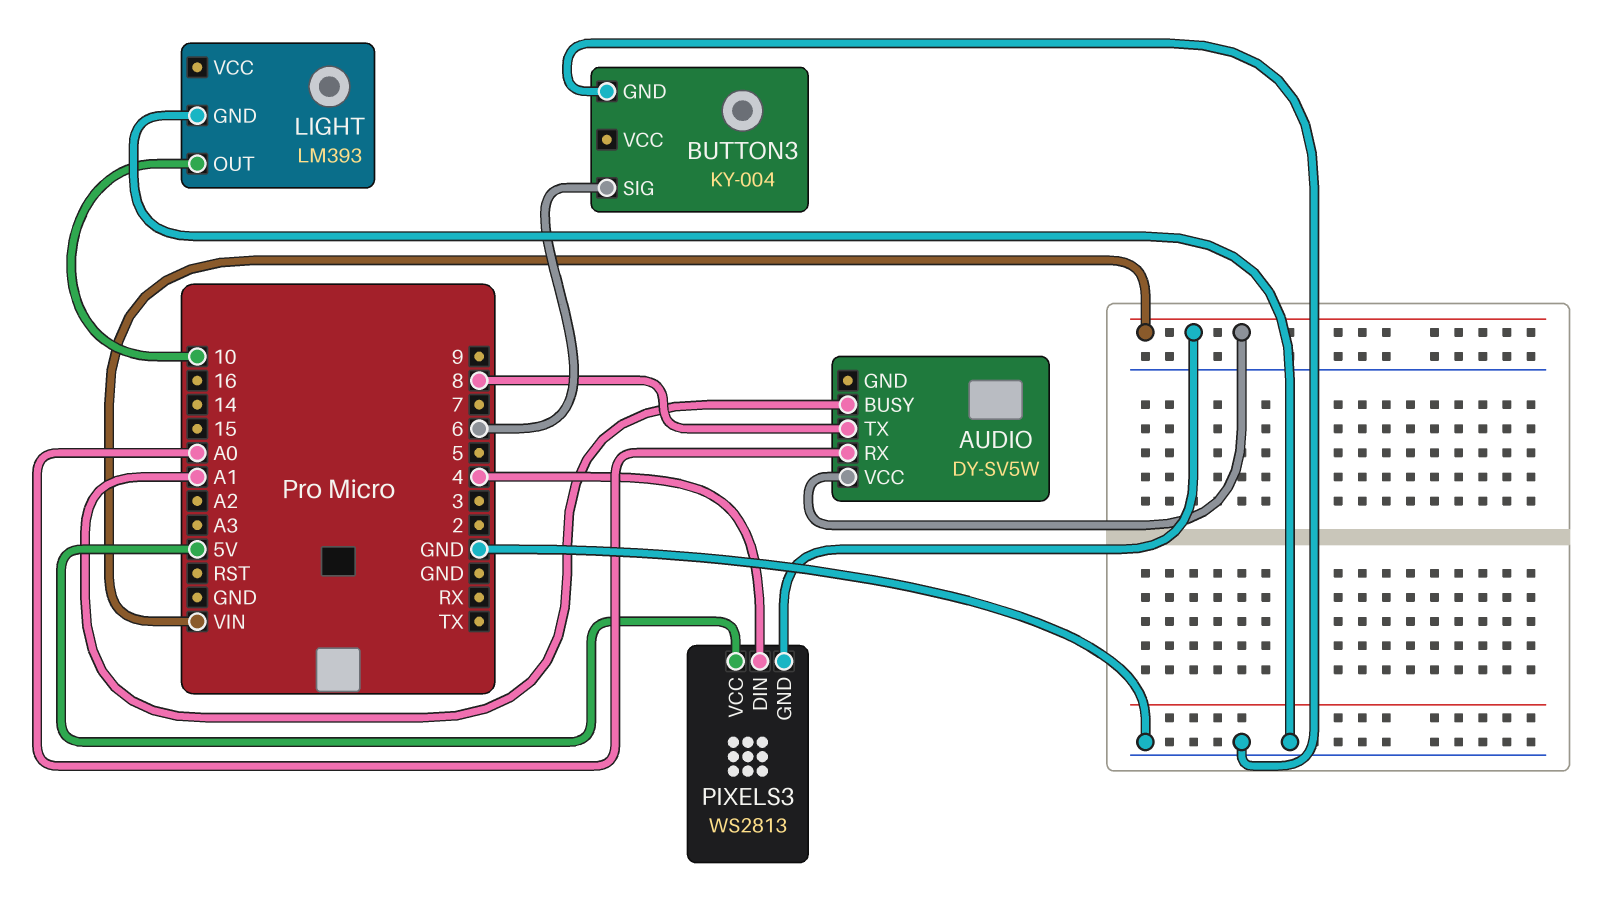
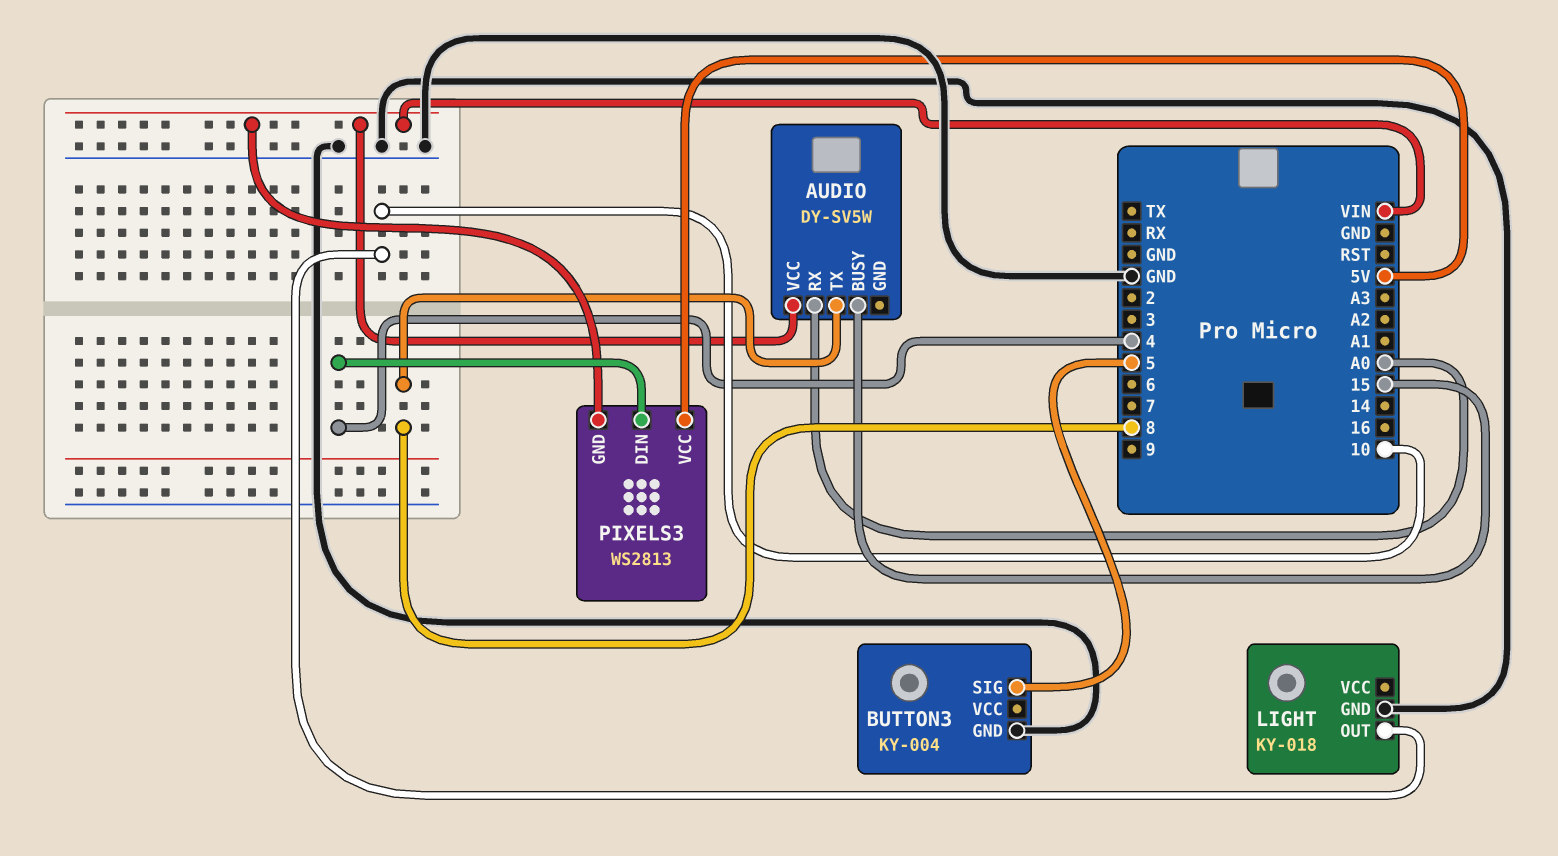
AUDIO pin BUSY: A1 -> 15
BUTTON3 pin SIG: 6 -> 5
LIGHT: LM393 -> KY-018

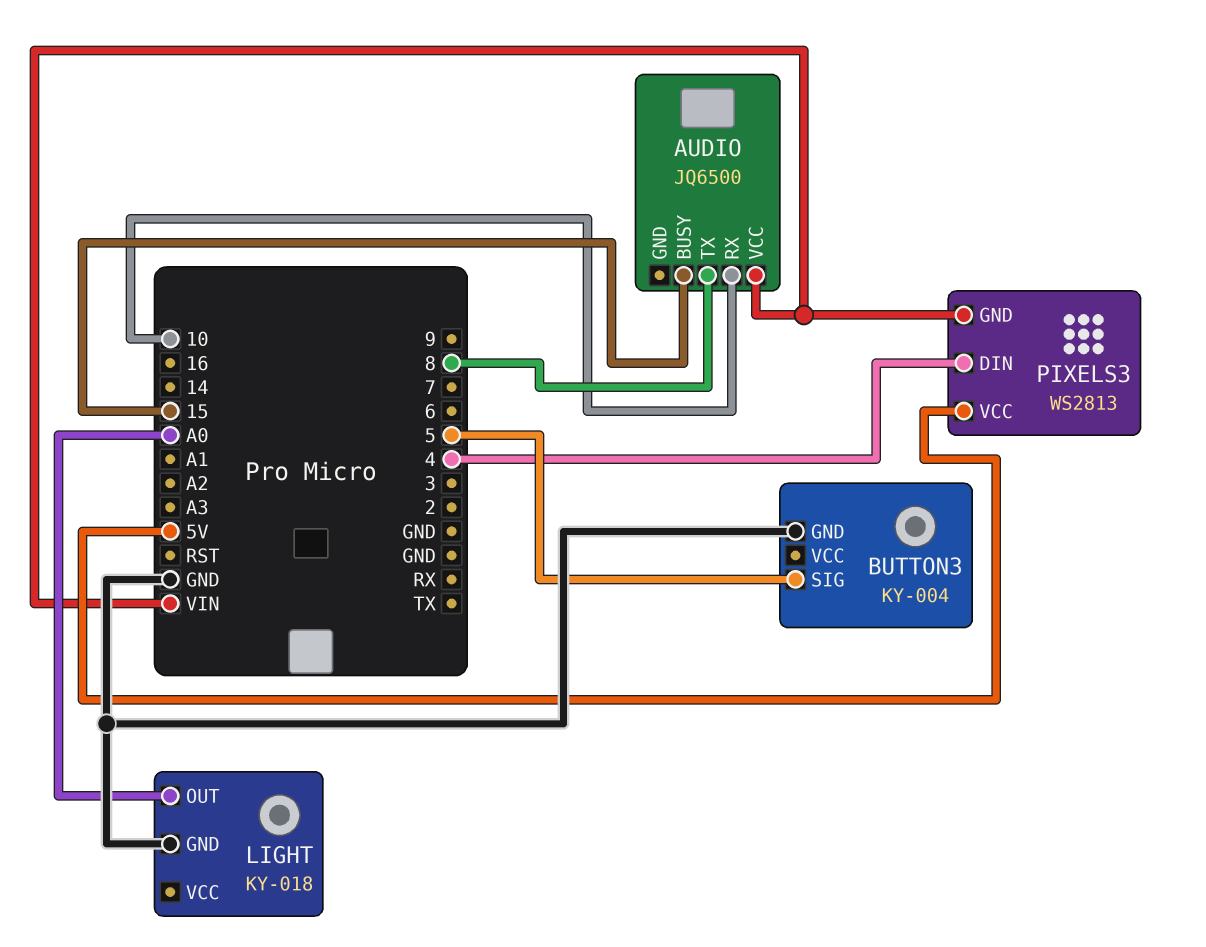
AUDIO: DY-SV5W -> JQ6500
AUDIO pin RX: A0 -> 10
LIGHT pin OUT: 10 -> A0

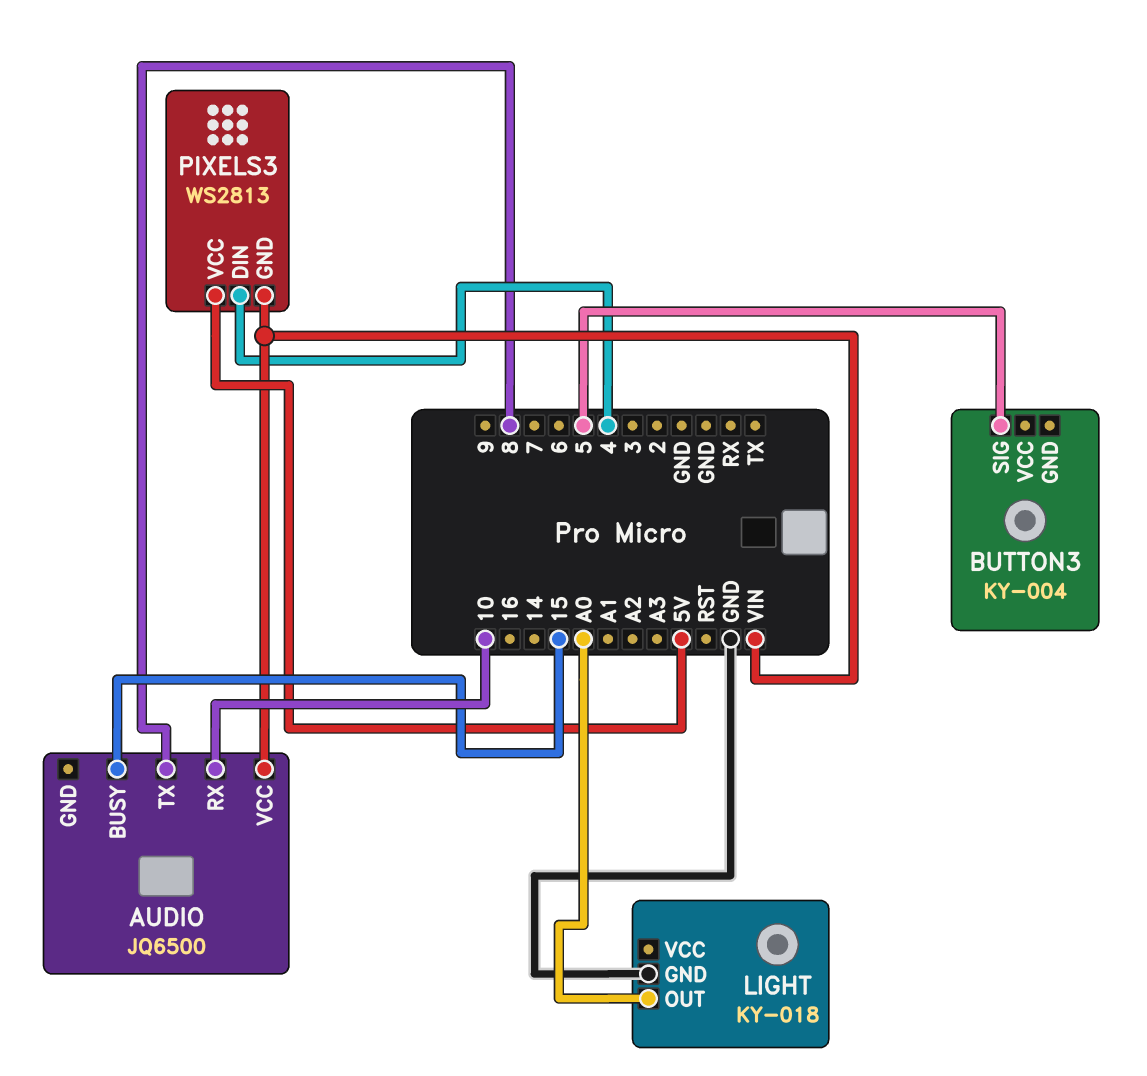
BUTTON3 pin GND: GND -> none

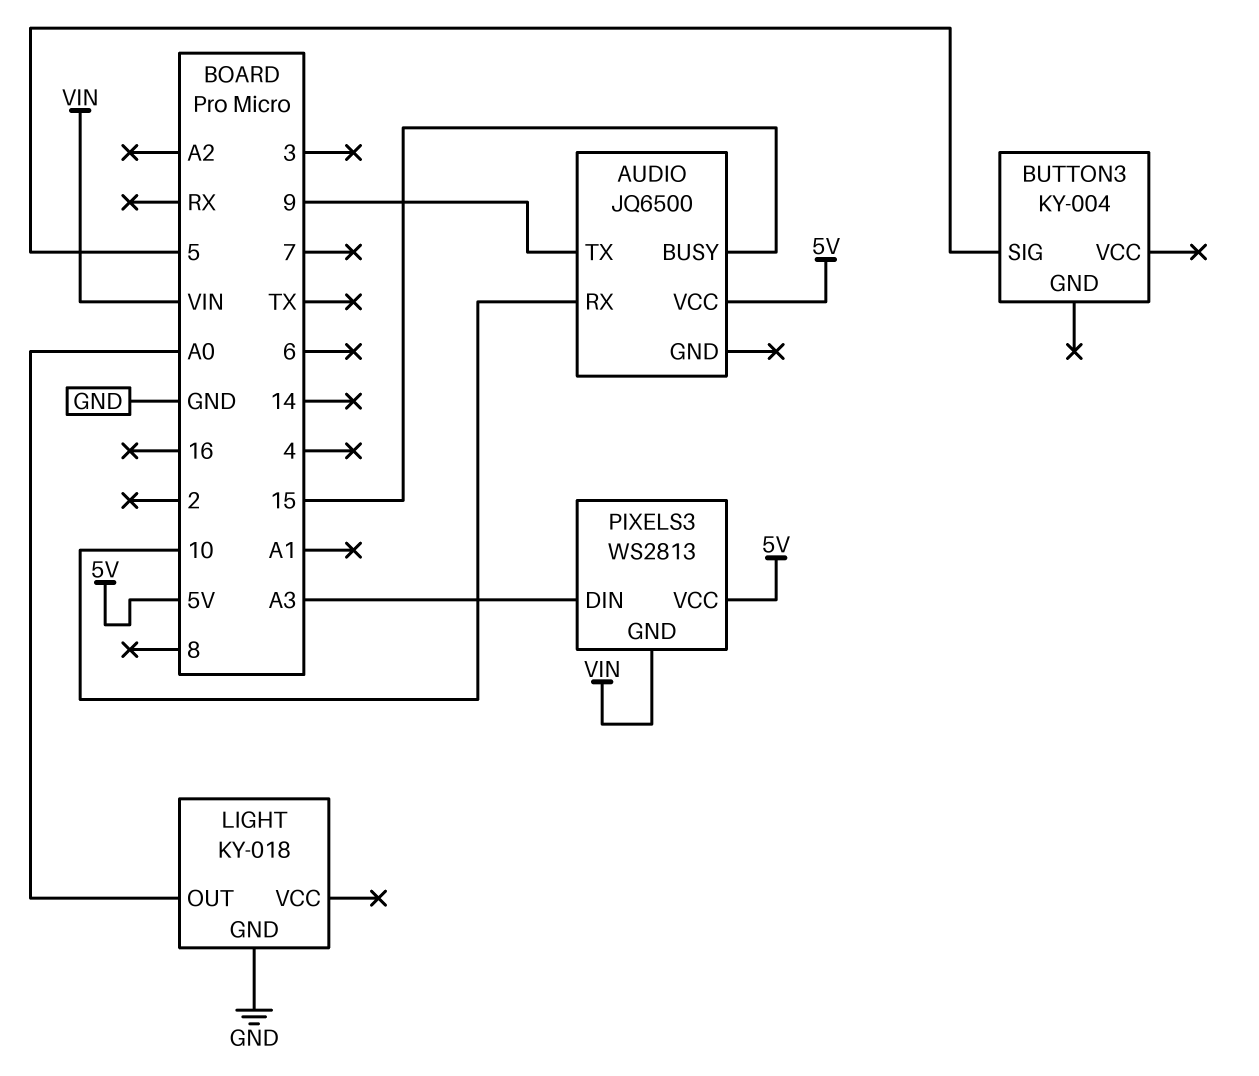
AUDIO pin TX: 8 -> 9
AUDIO pin VCC: VIN -> 5V
PIXELS3 pin DIN: 4 -> A3

